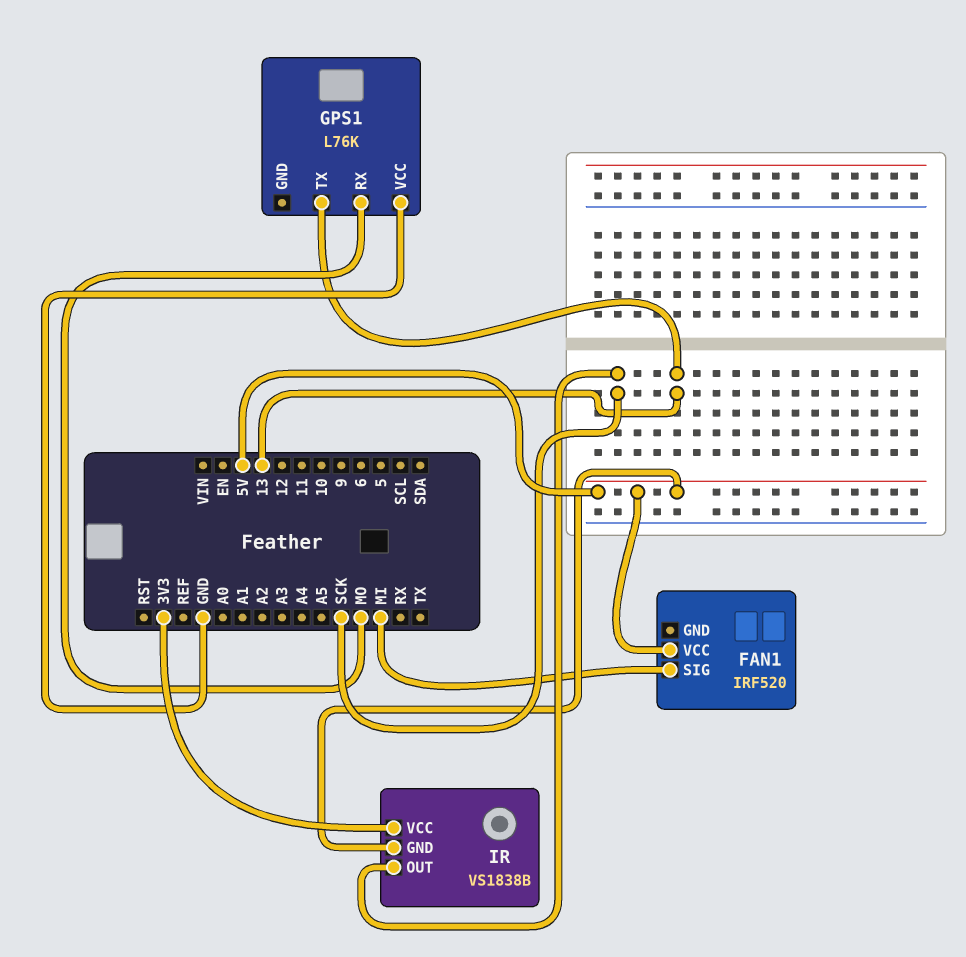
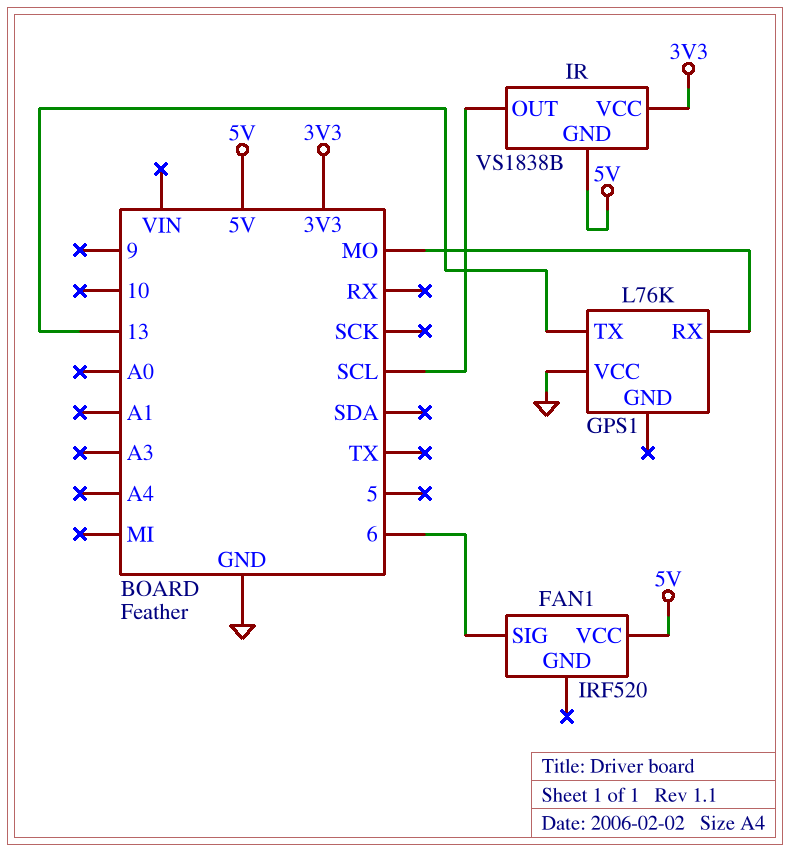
FAN1 pin SIG: MI -> 6
IR pin OUT: SCK -> SCL

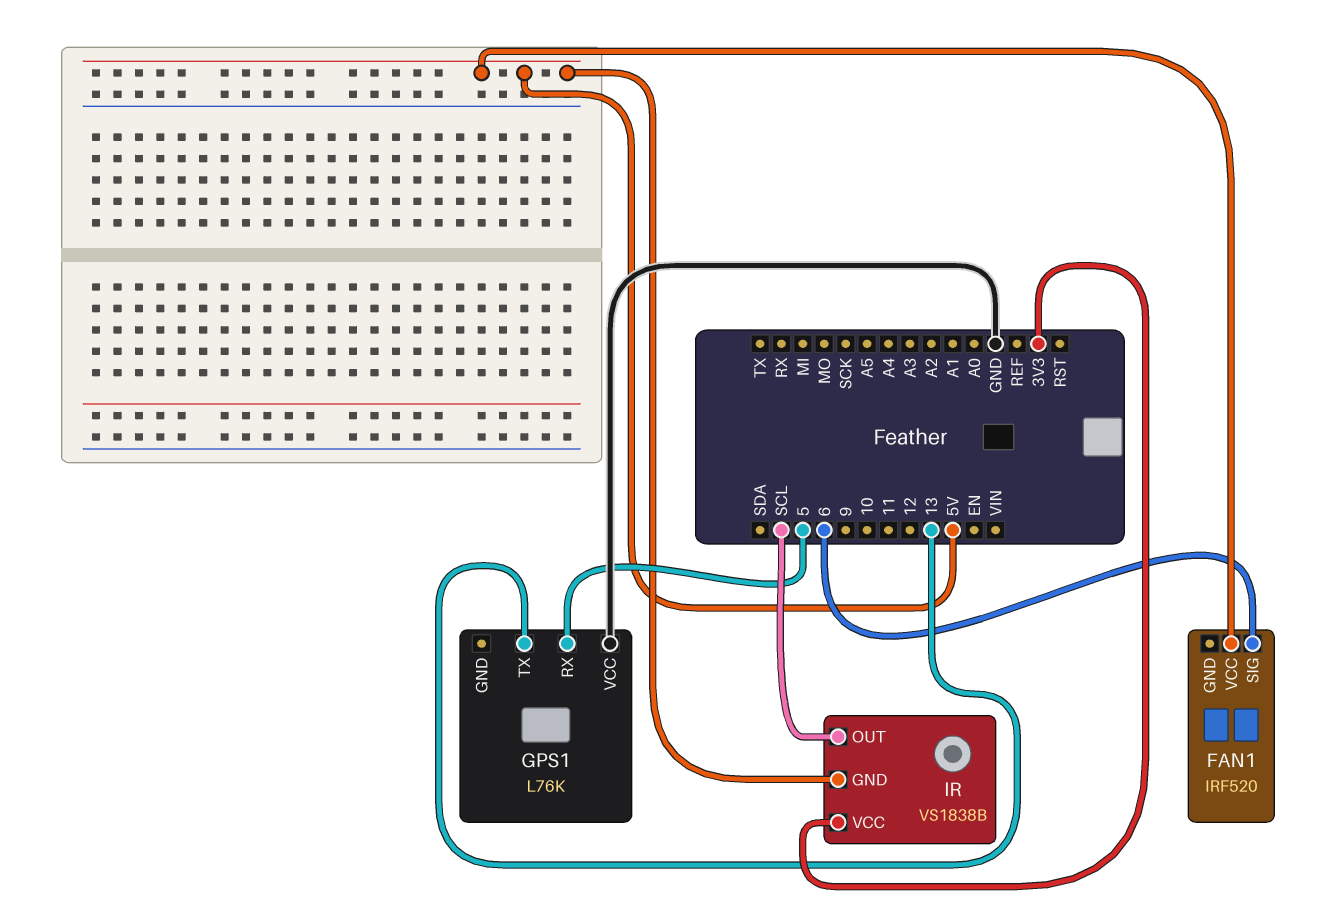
GPS1 pin RX: MO -> 5

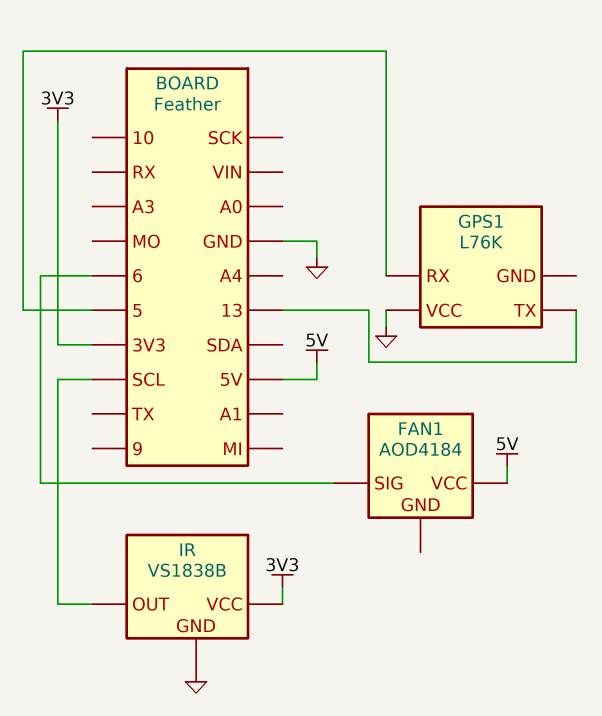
FAN1: IRF520 -> AOD4184
IR pin GND: 5V -> GND

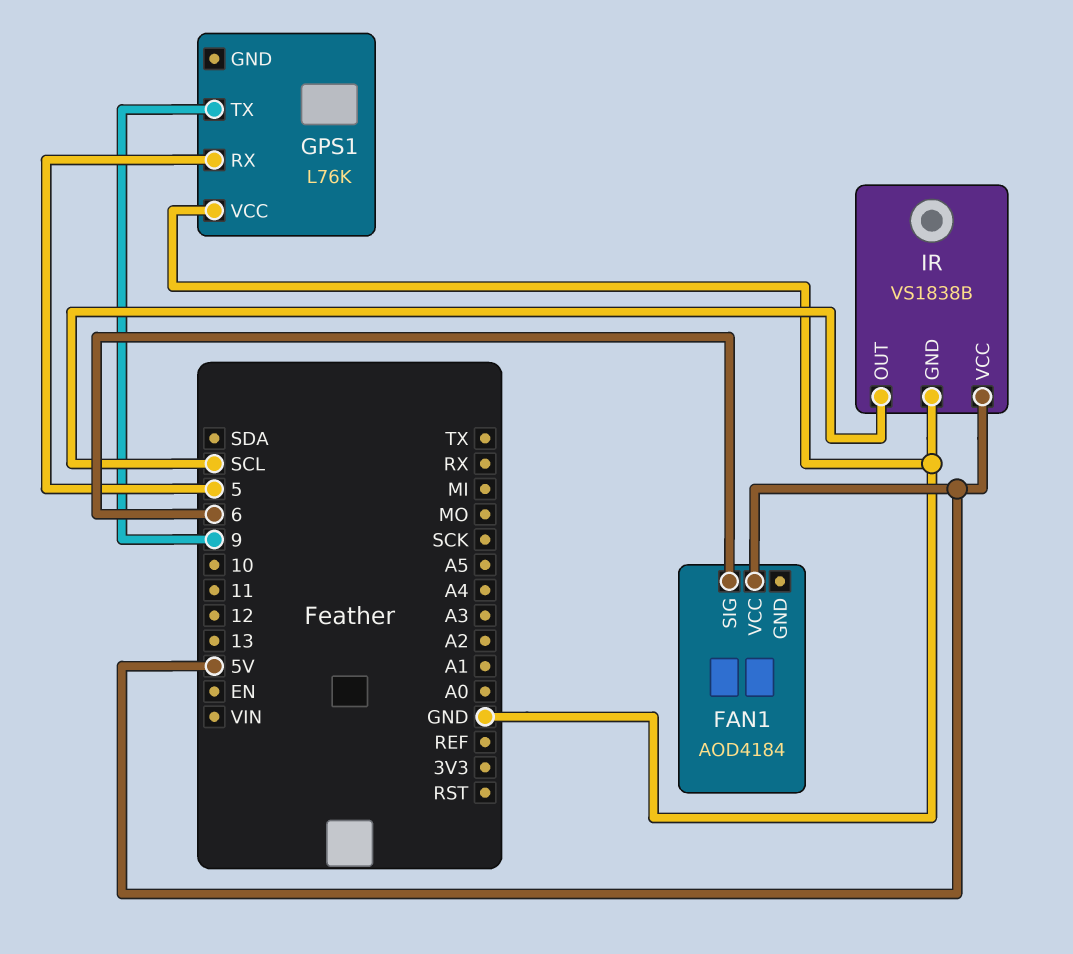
GPS1 pin TX: 13 -> 9
IR pin VCC: 3V3 -> 5V

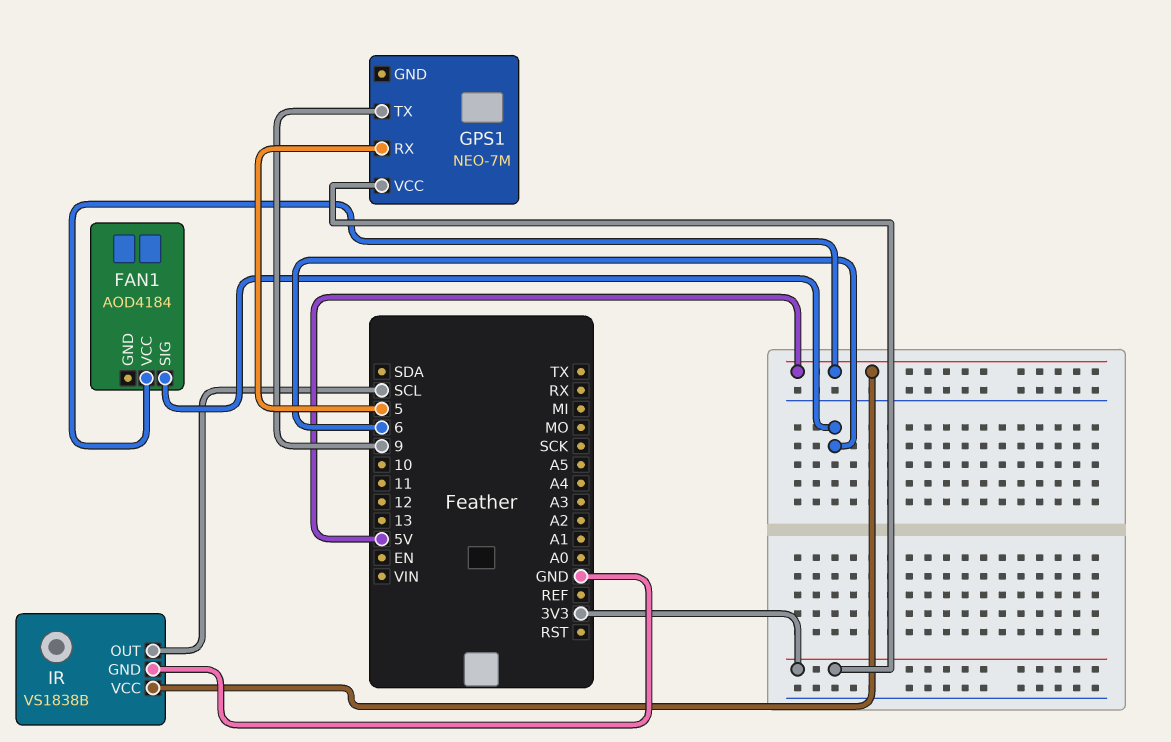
GPS1: L76K -> NEO-7M
GPS1 pin VCC: GND -> 3V3

